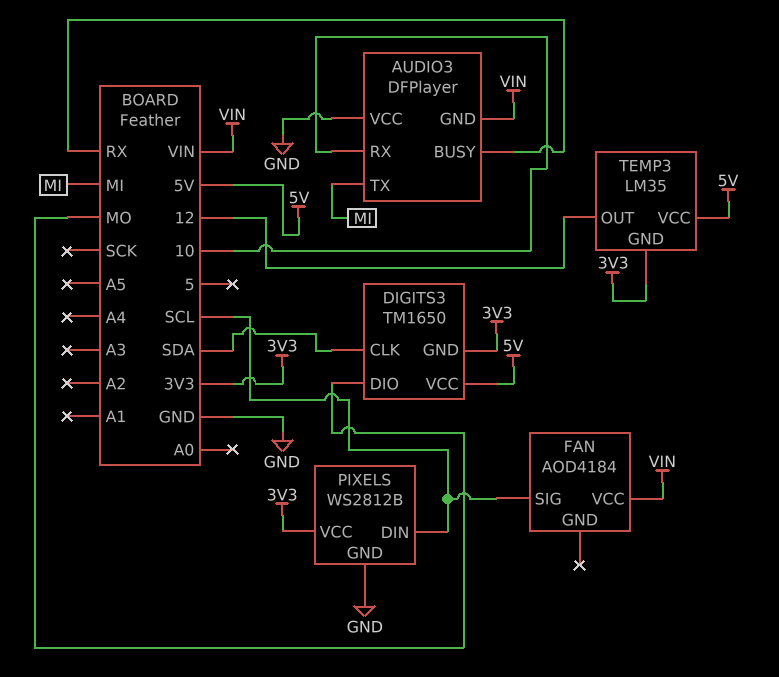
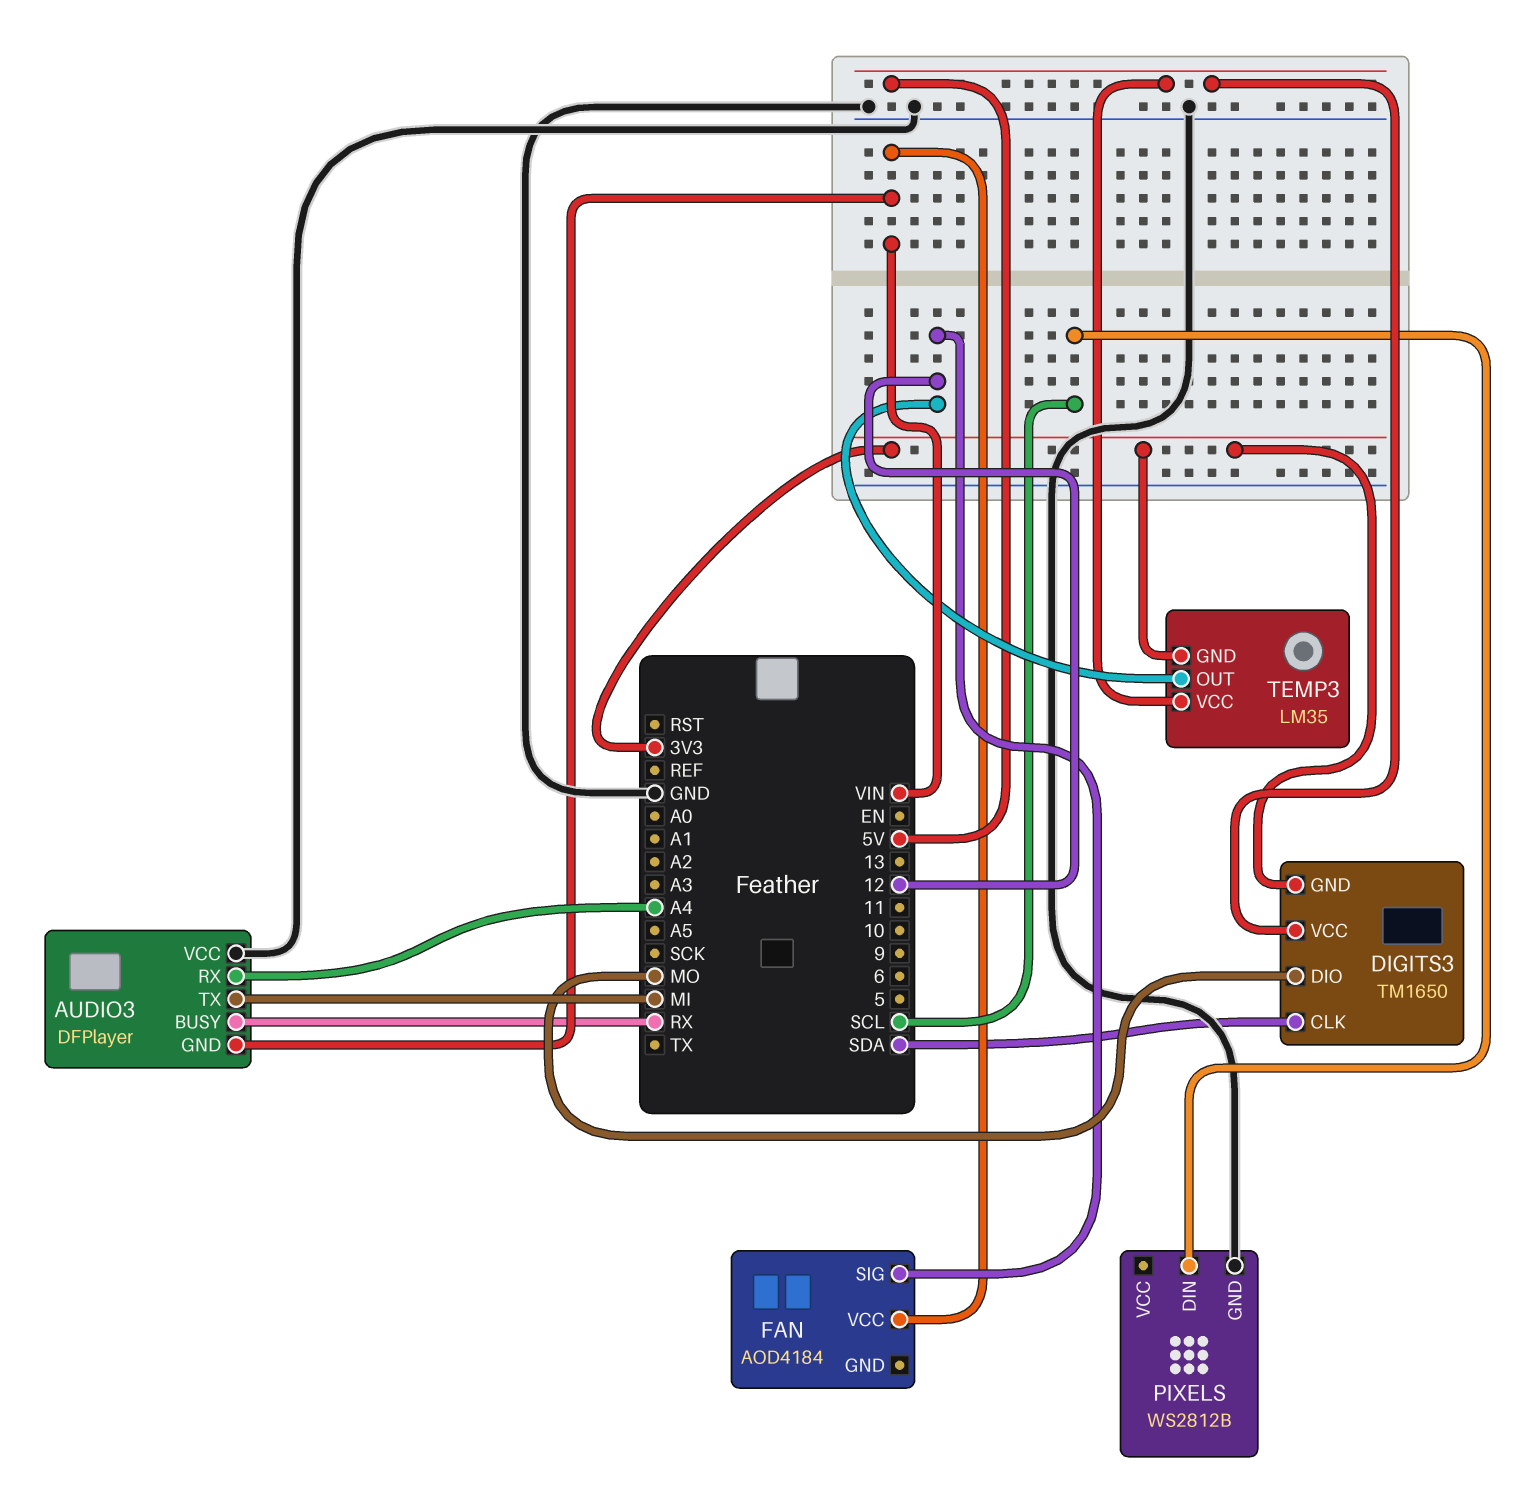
AUDIO3 pin RX: 10 -> A4
FAN pin SIG: SCL -> 12
PIXELS pin VCC: 3V3 -> none

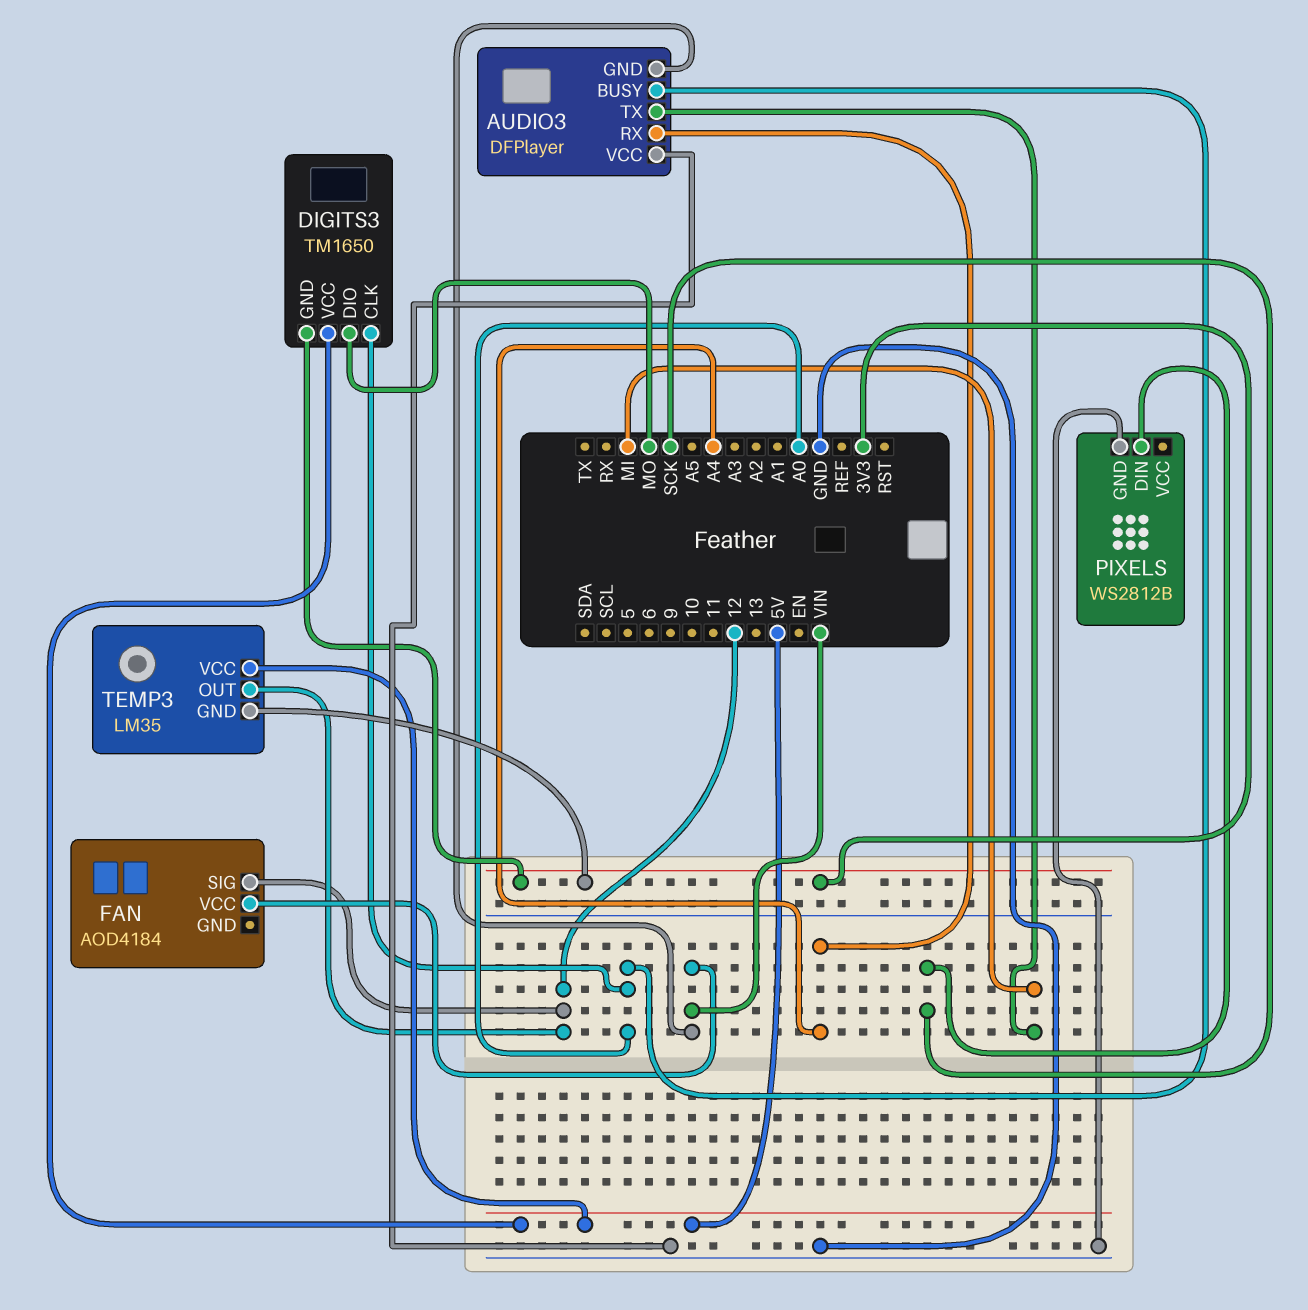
AUDIO3 pin BUSY: RX -> A0
DIGITS3 pin CLK: SDA -> A0
PIXELS pin DIN: SCL -> SCK

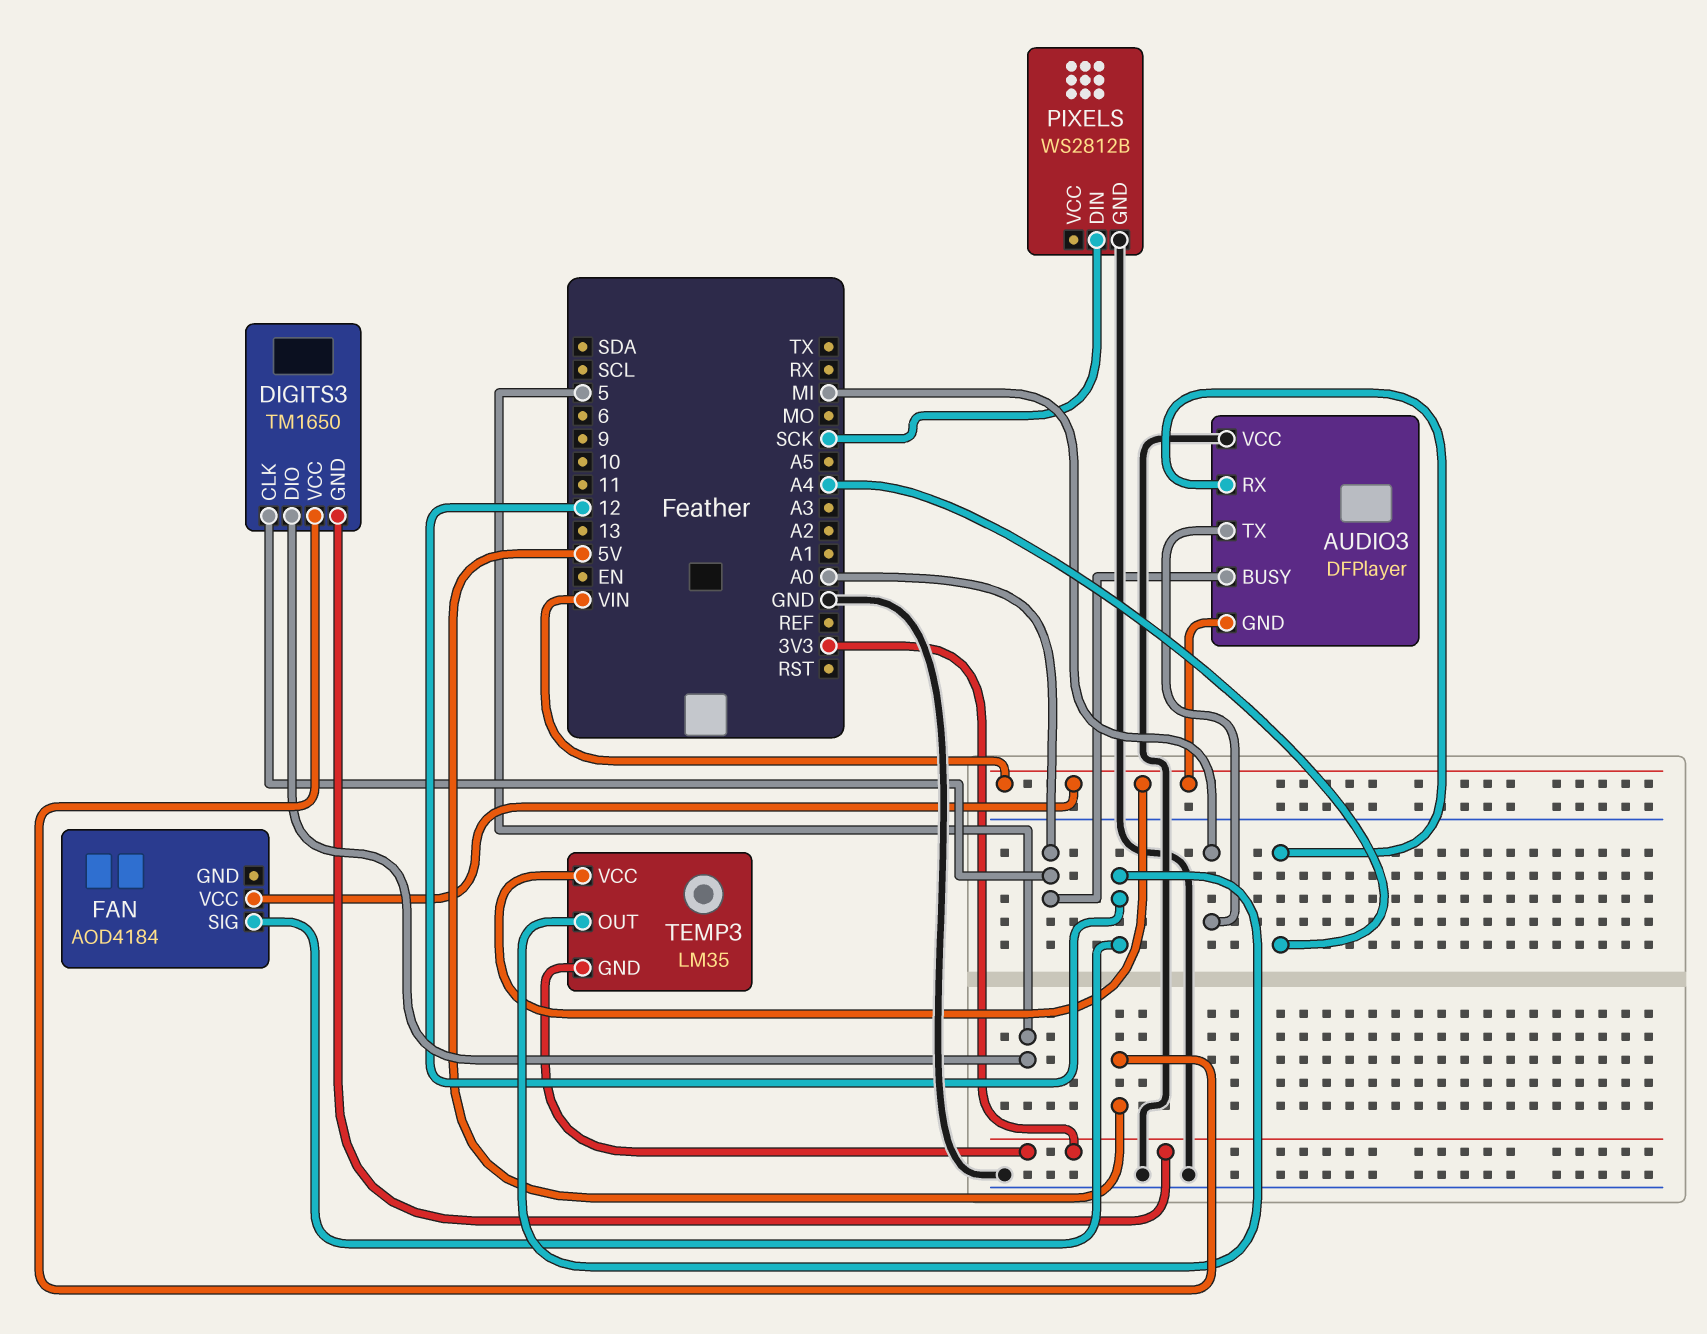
DIGITS3 pin DIO: MO -> 5
TEMP3 pin VCC: 5V -> VIN

